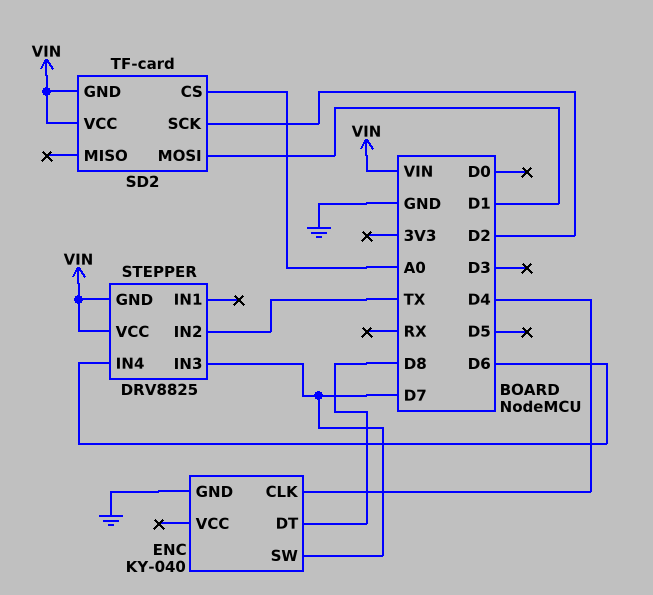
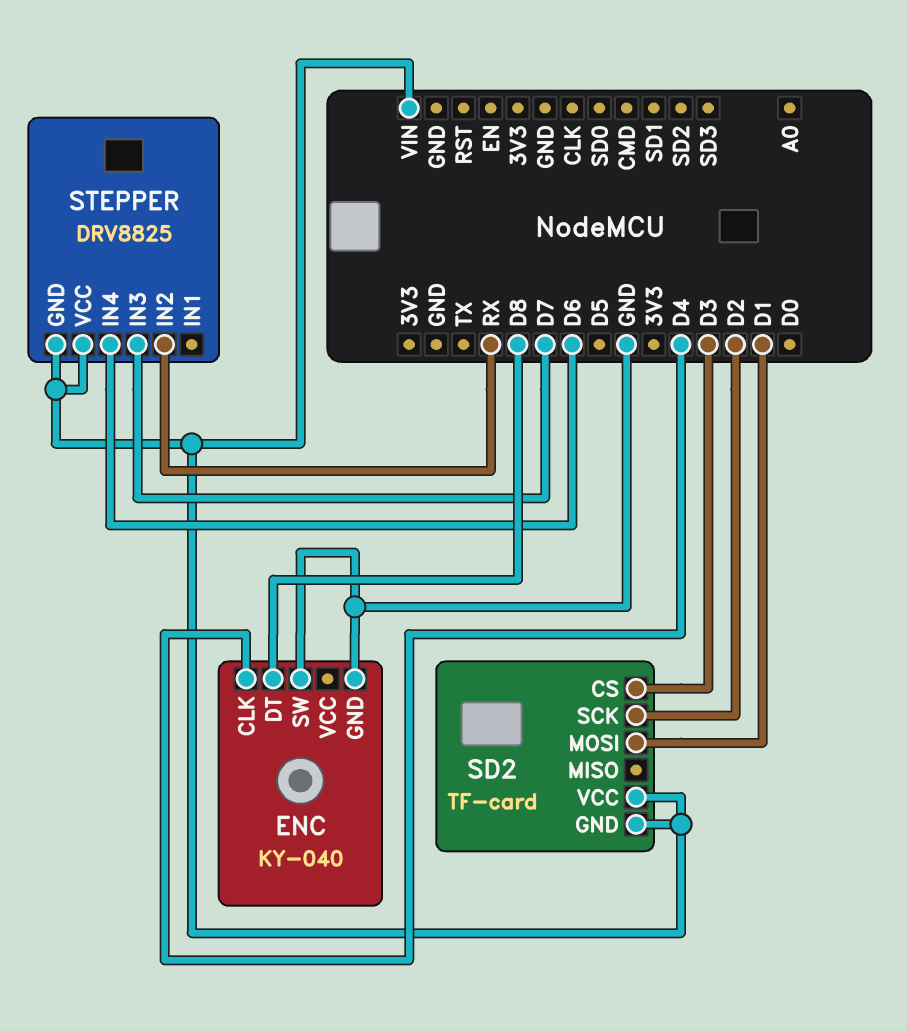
ENC pin SW: D7 -> GND
SD2 pin CS: A0 -> D3
STEPPER pin IN2: TX -> RX

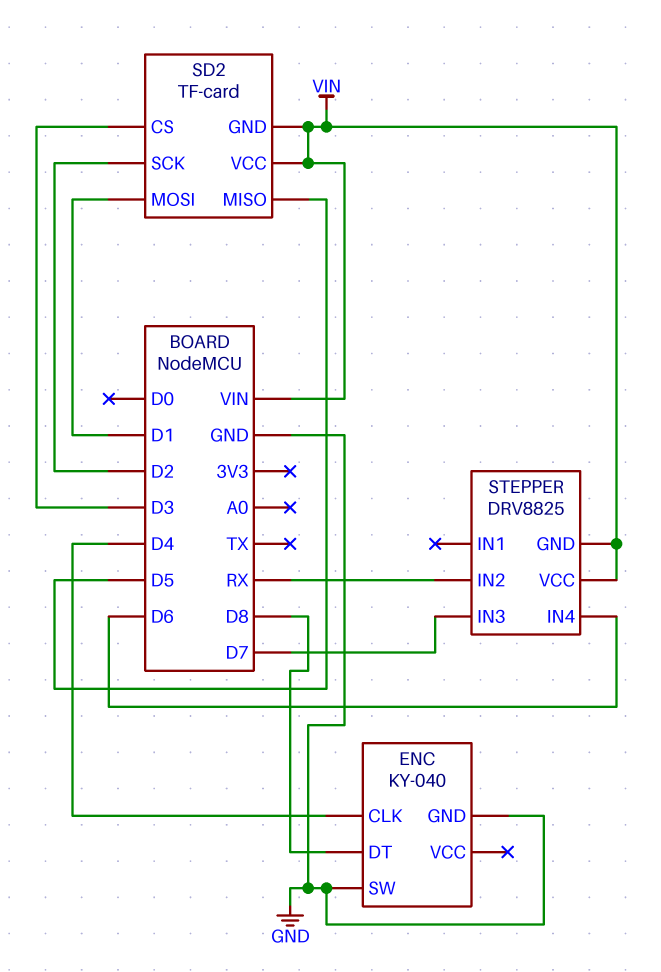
SD2 pin MISO: none -> D5

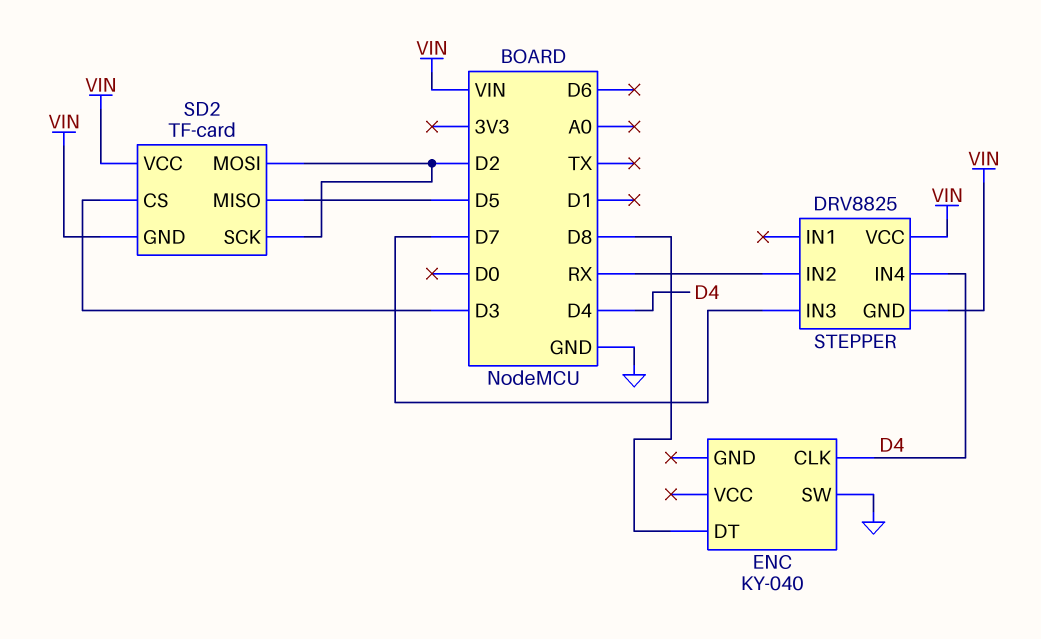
ENC pin GND: GND -> none
SD2 pin MOSI: D1 -> D2
STEPPER pin IN4: D6 -> D4

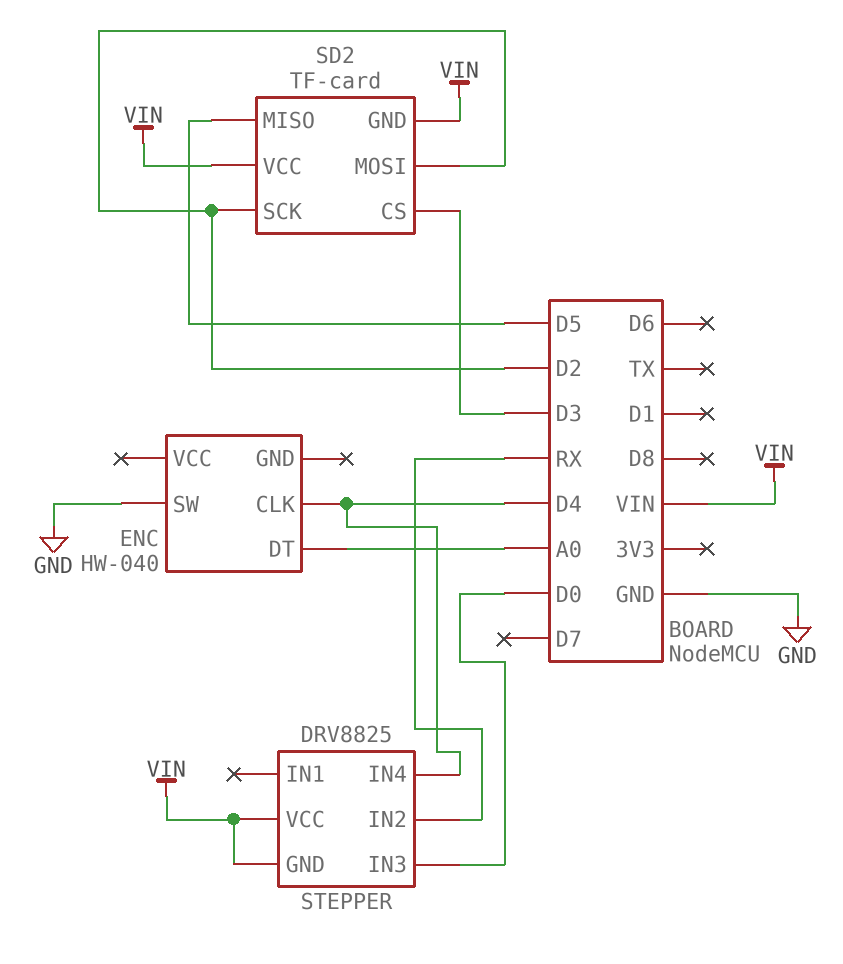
ENC: KY-040 -> HW-040
ENC pin DT: D8 -> A0
STEPPER pin IN3: D7 -> D0

